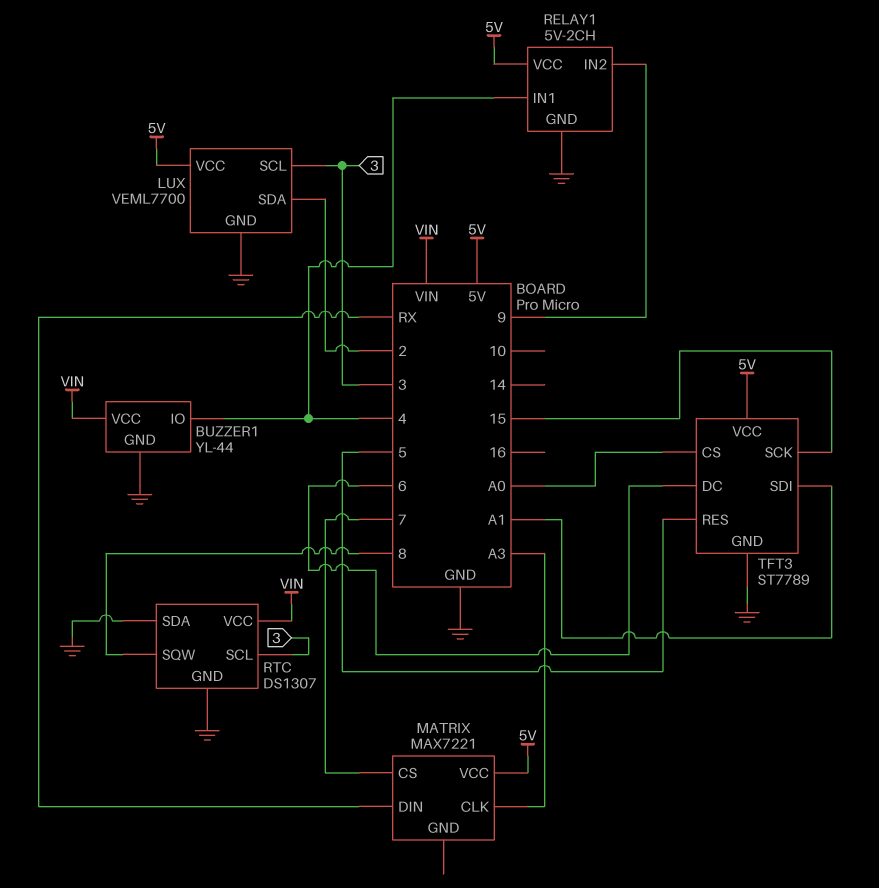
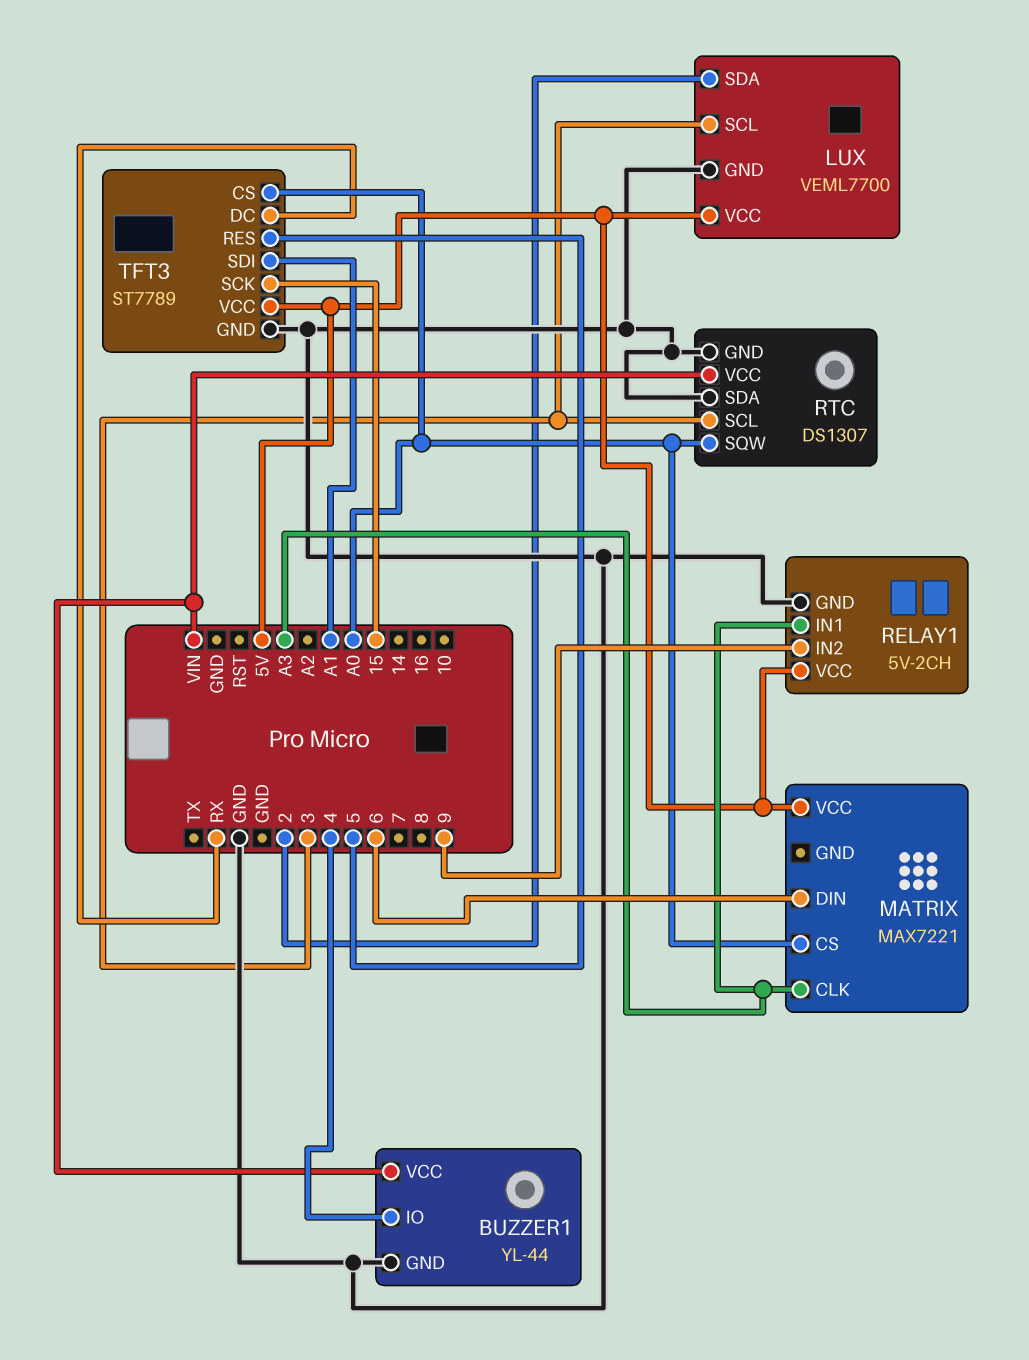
MATRIX pin CS: 7 -> A0
MATRIX pin DIN: RX -> 6
RELAY1 pin IN1: 4 -> A3
RTC pin SQW: 8 -> A0
TFT3 pin DC: 6 -> RX

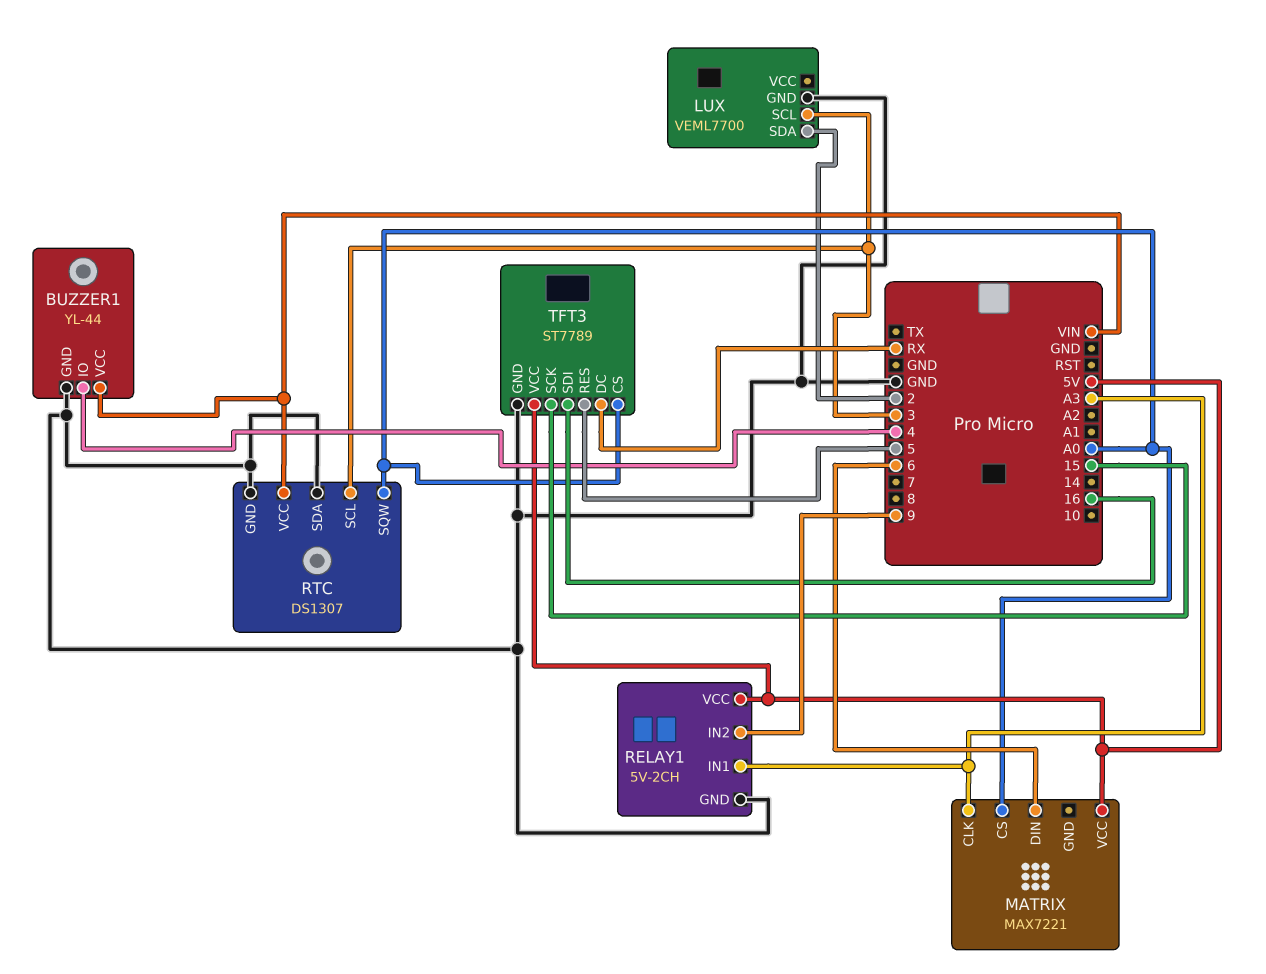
LUX pin VCC: 5V -> none
TFT3 pin SDI: A1 -> 16

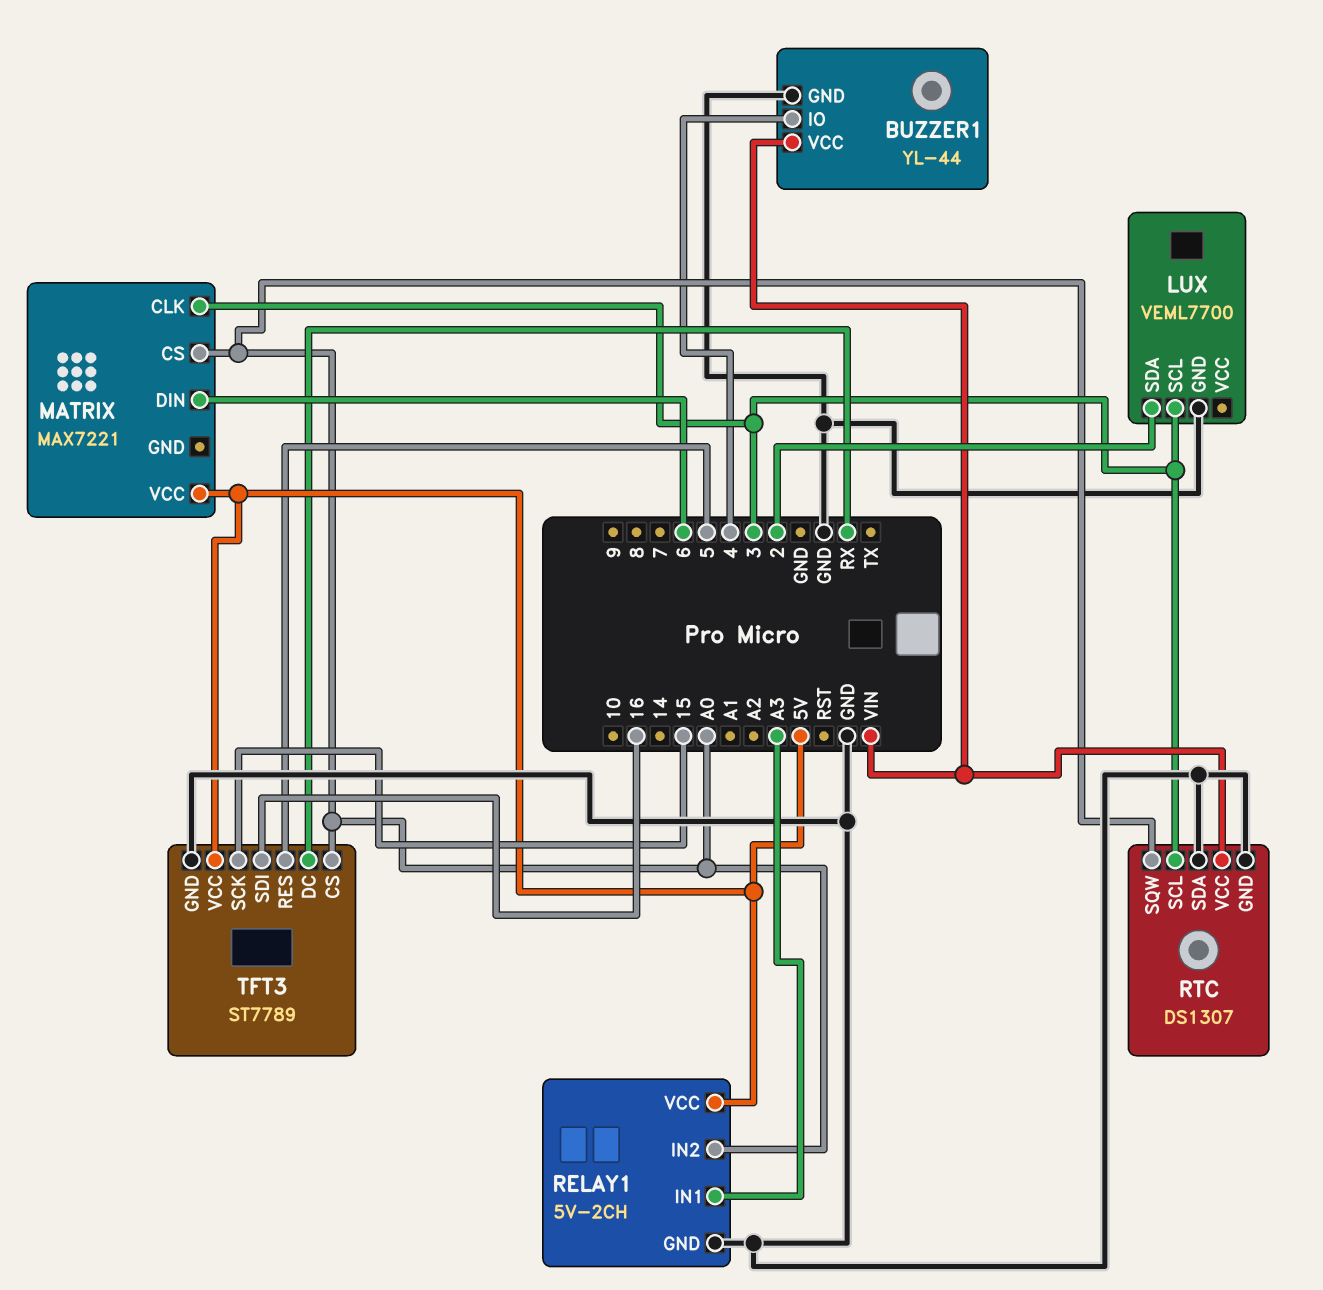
MATRIX pin CLK: A3 -> 3
RELAY1 pin IN2: 9 -> A0

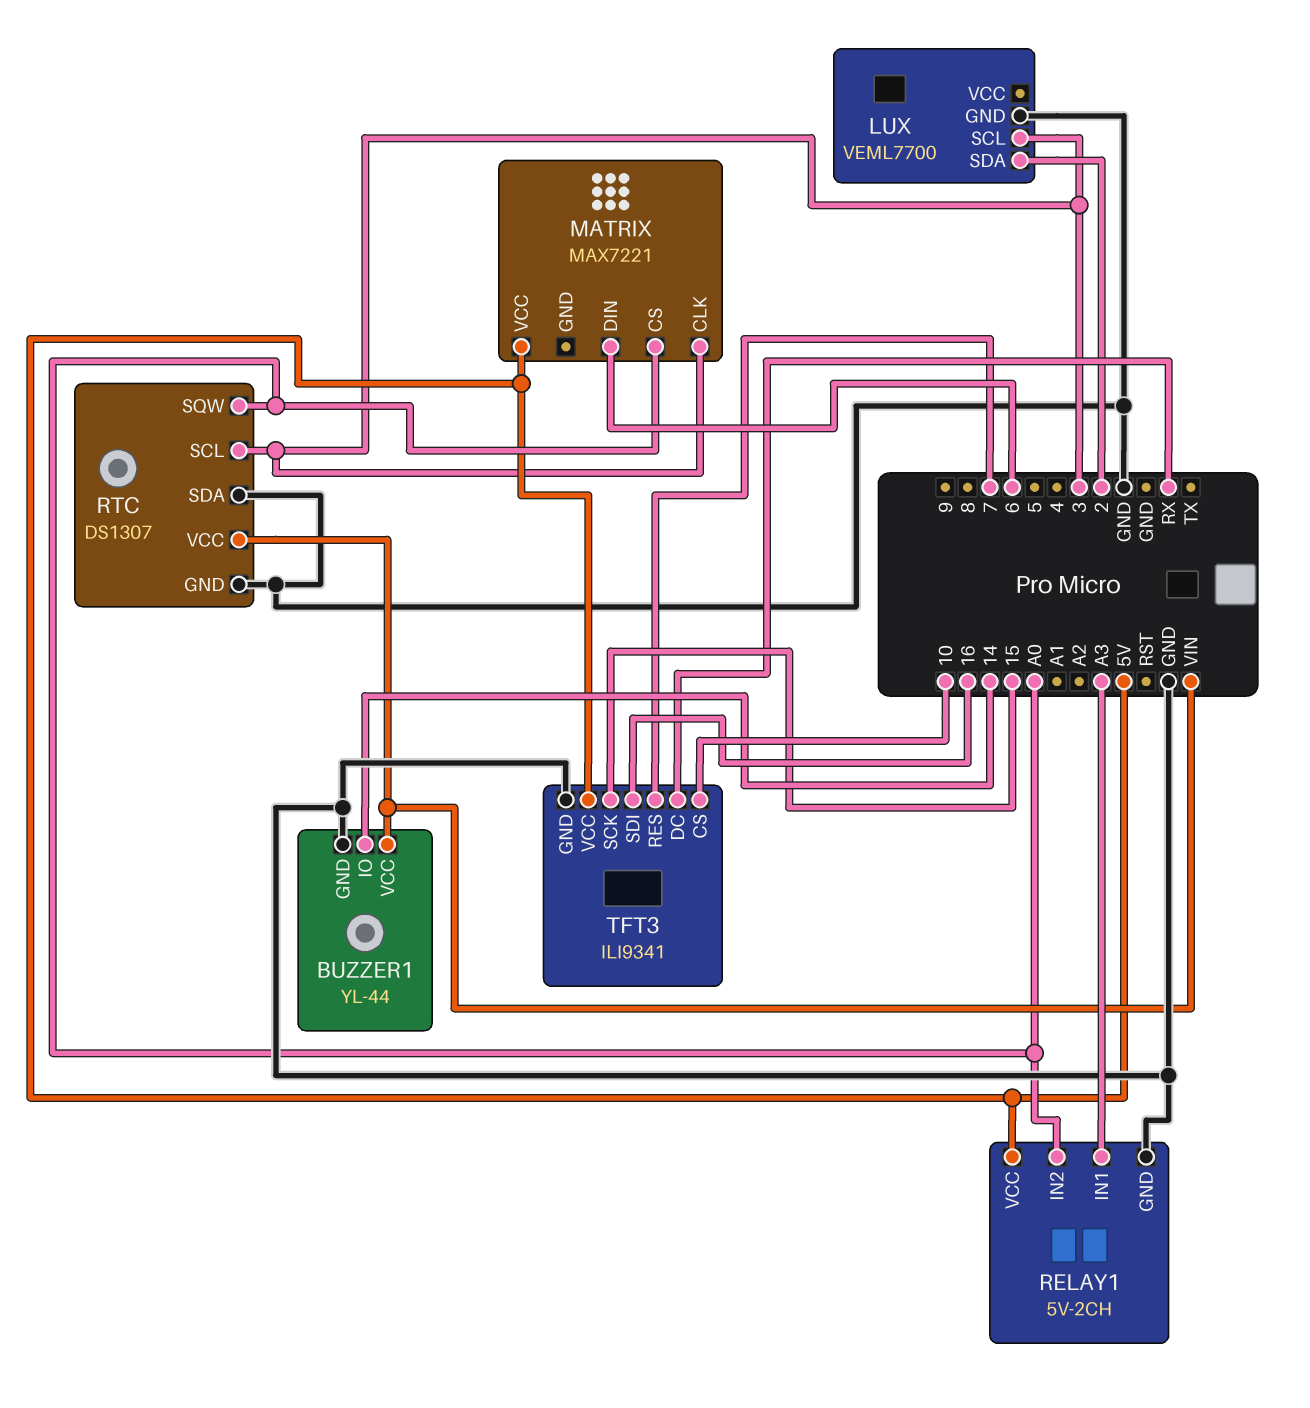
BUZZER1 pin IO: 4 -> 14
TFT3: ST7789 -> ILI9341
TFT3 pin CS: A0 -> 10
TFT3 pin RES: 5 -> 7

